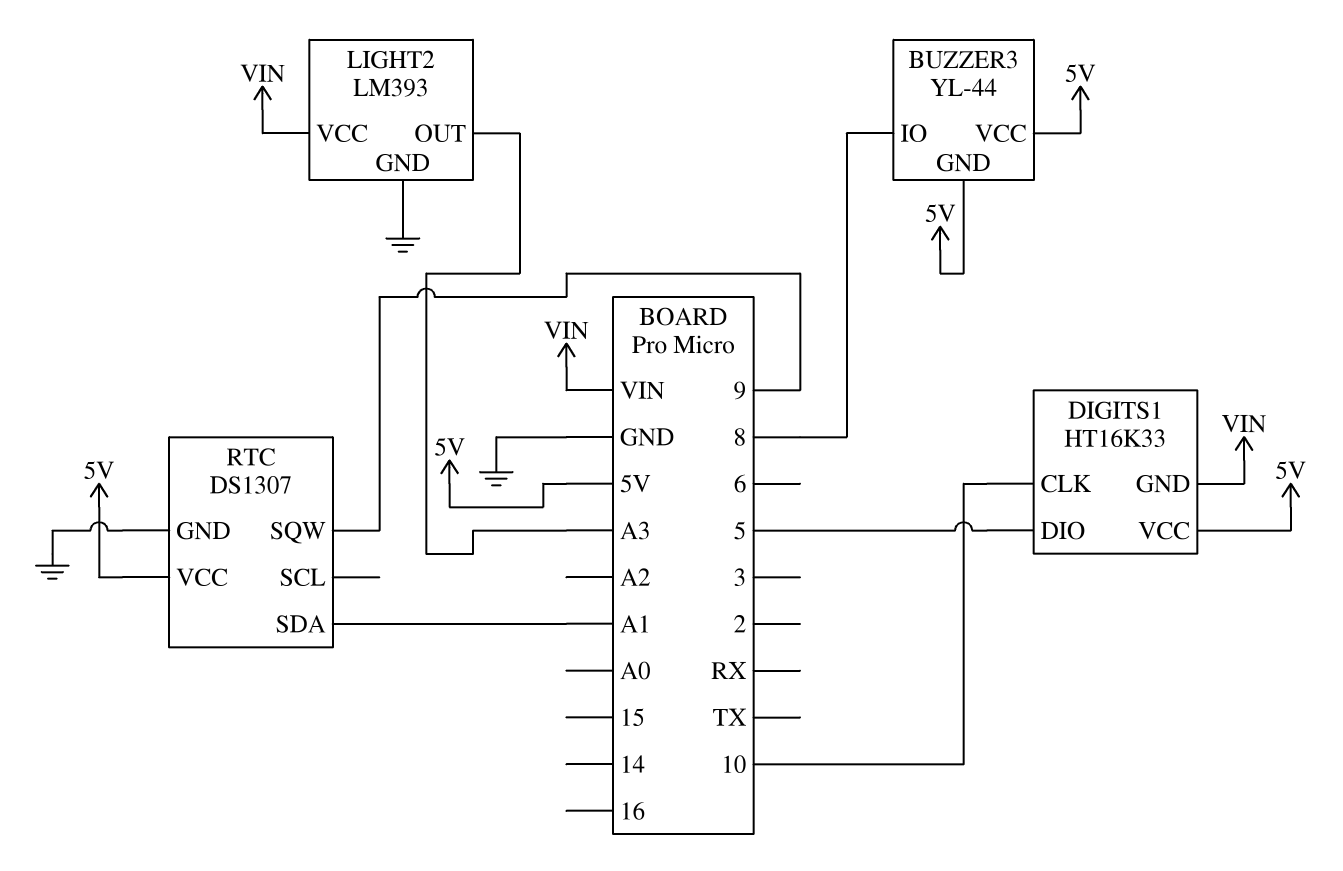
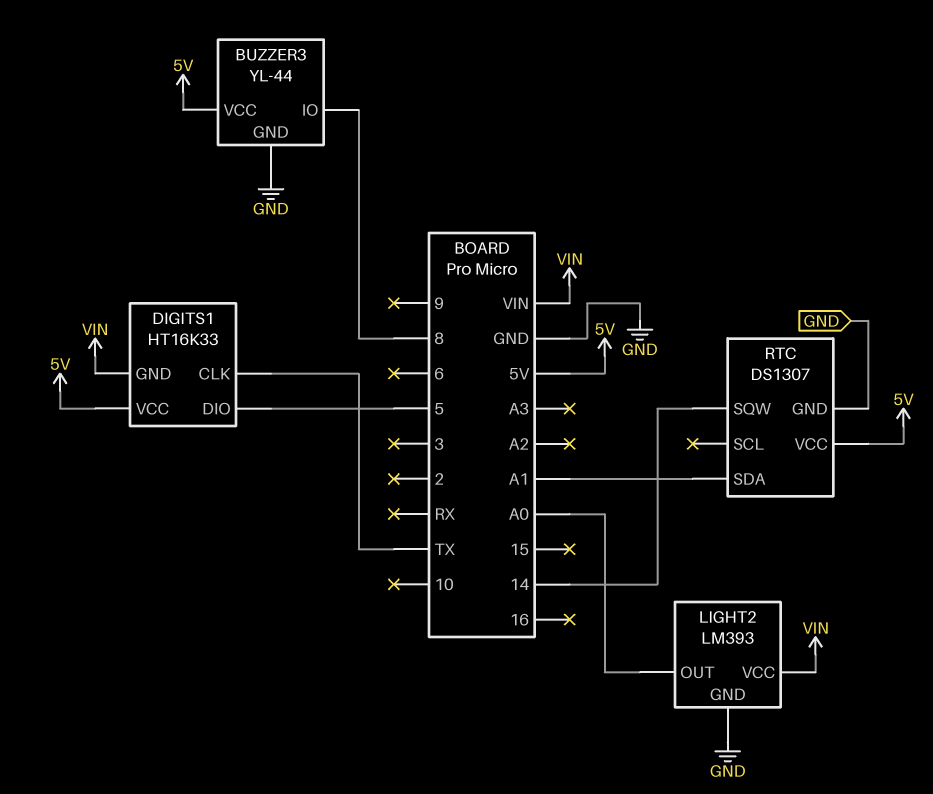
BUZZER3 pin GND: 5V -> GND
DIGITS1 pin CLK: 10 -> TX
LIGHT2 pin OUT: A3 -> A0
RTC pin SQW: 9 -> 14

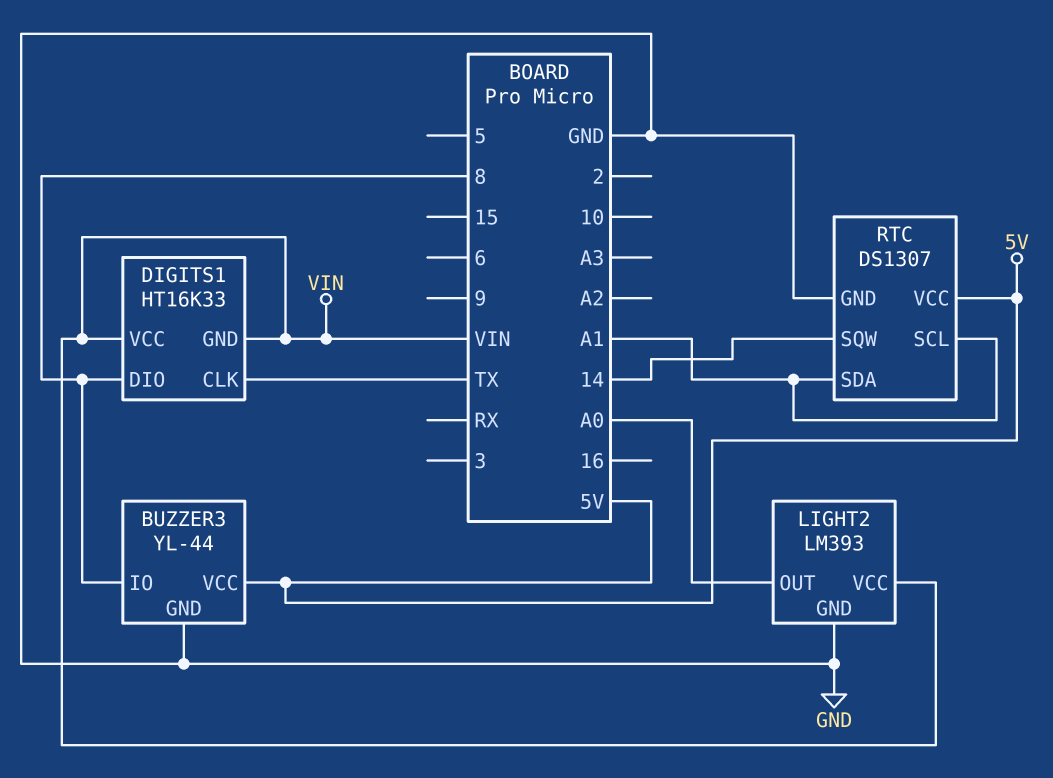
DIGITS1 pin DIO: 5 -> 8
DIGITS1 pin VCC: 5V -> VIN
RTC pin SCL: none -> A1

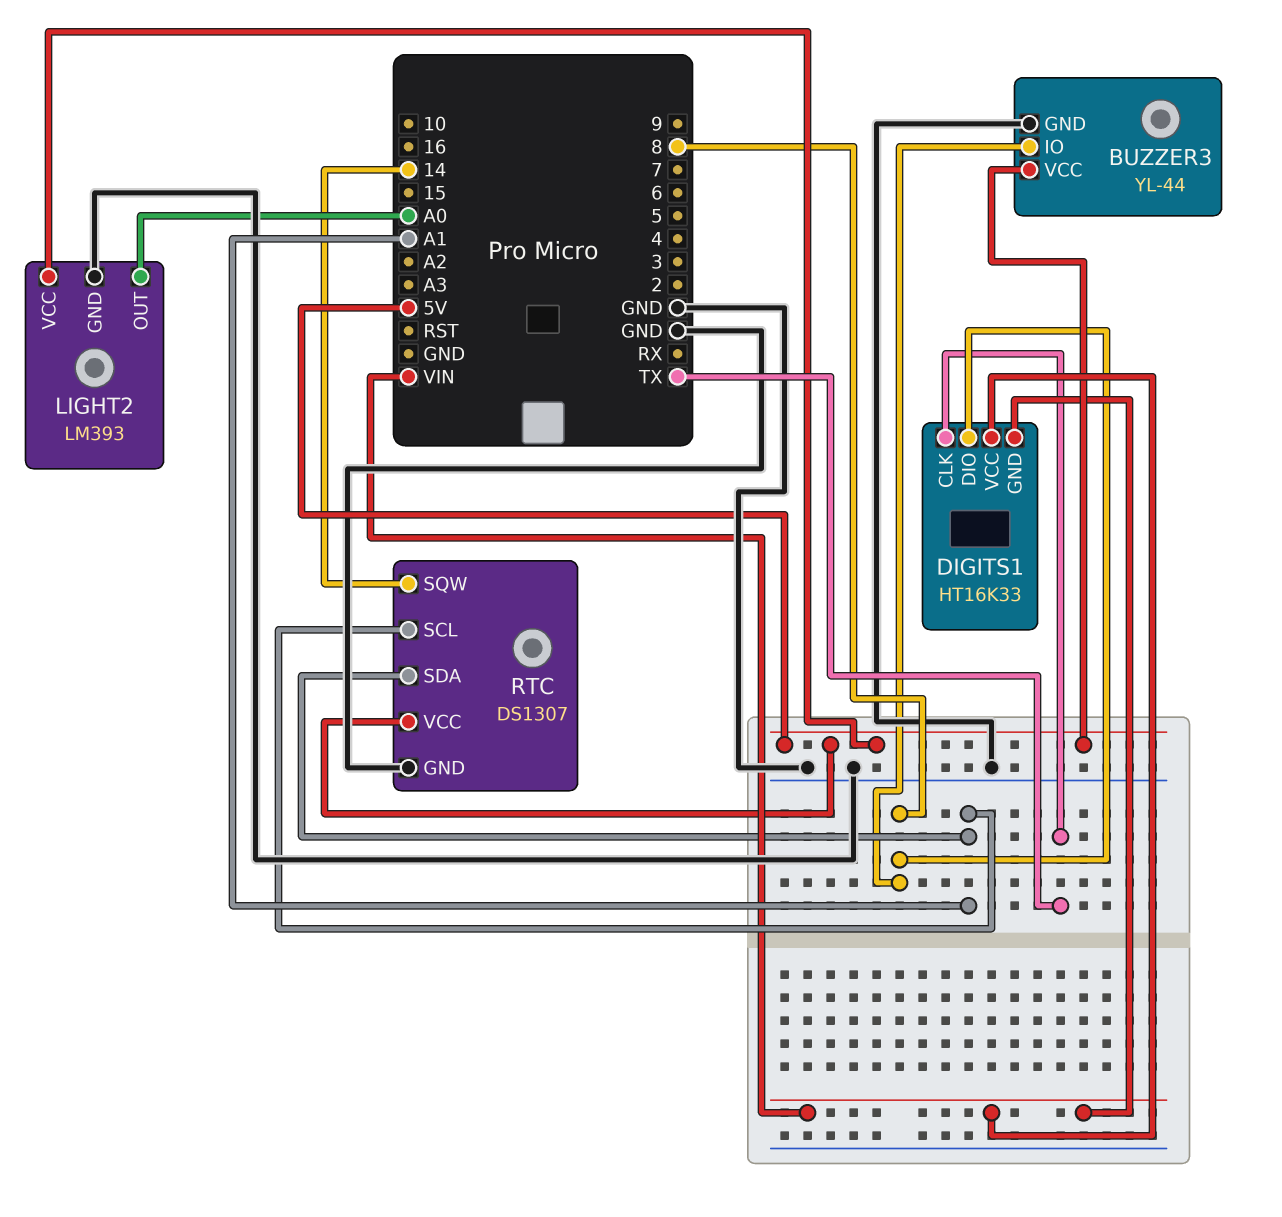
LIGHT2 pin VCC: VIN -> 5V

